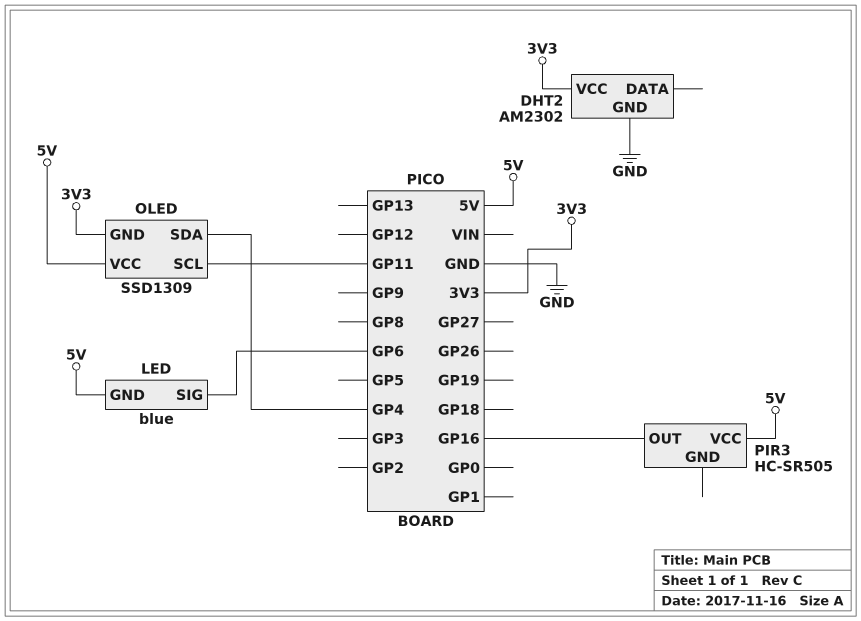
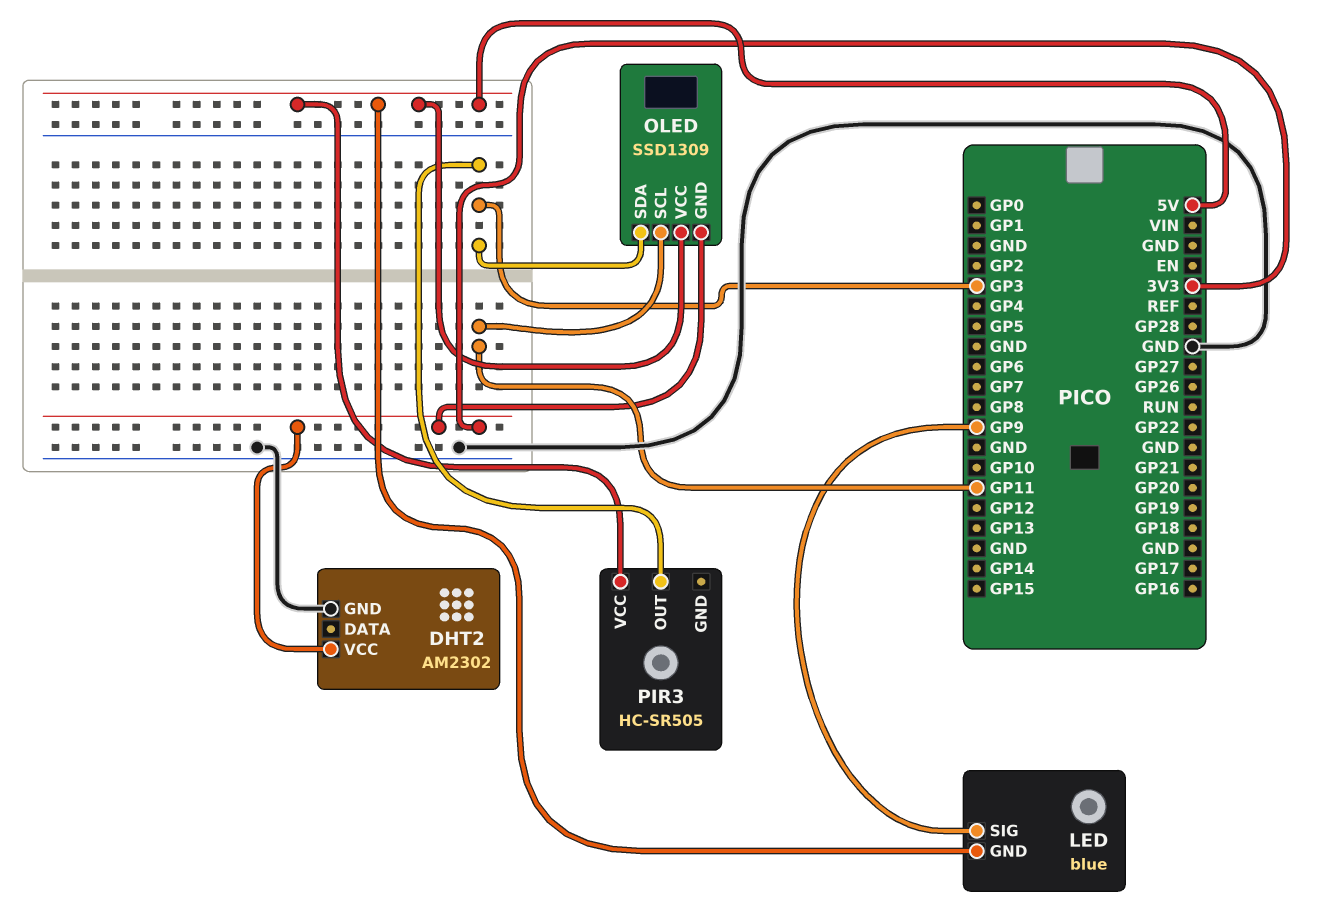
LED pin SIG: GP6 -> GP9
OLED pin SDA: GP4 -> GP3
PIR3 pin OUT: GP16 -> GP3

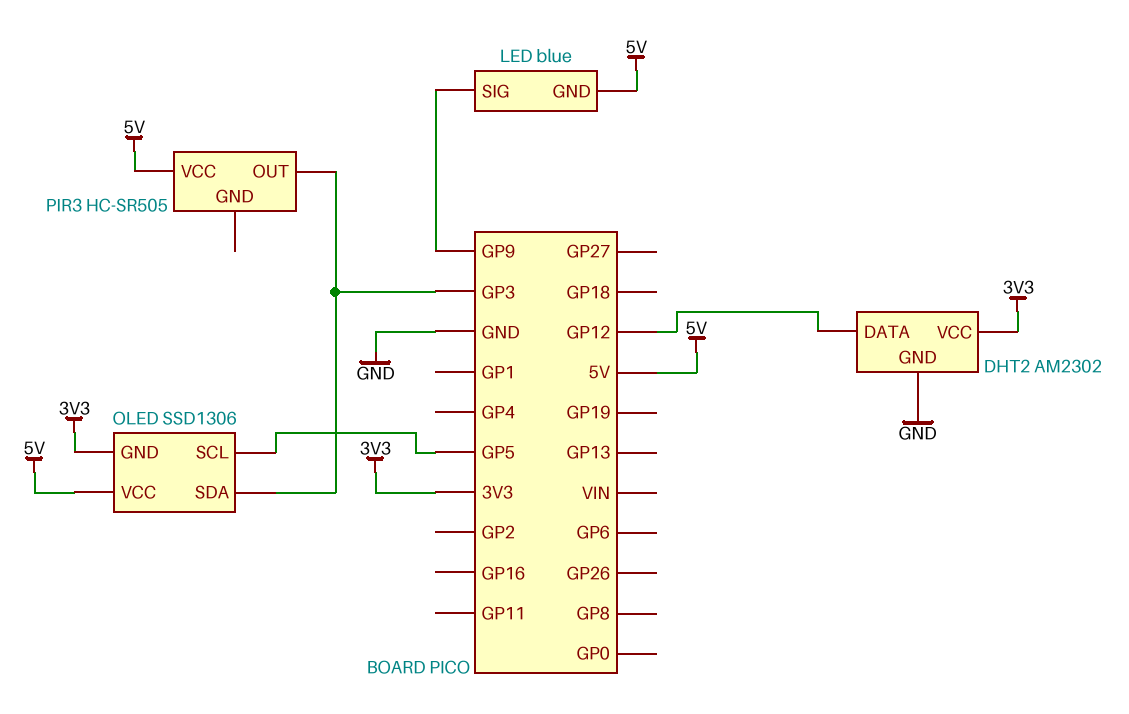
DHT2 pin DATA: none -> GP12
OLED: SSD1309 -> SSD1306
OLED pin SCL: GP11 -> GP5

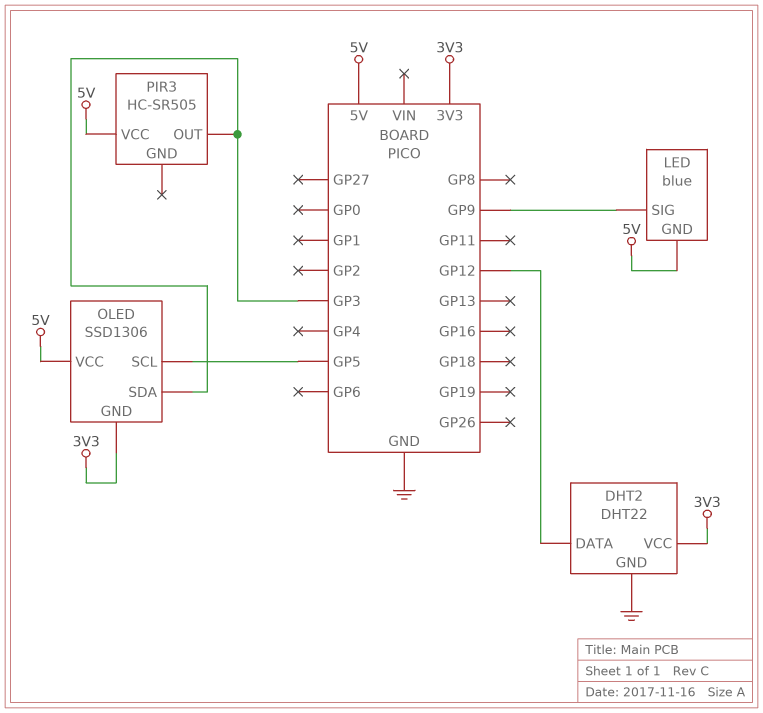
DHT2: AM2302 -> DHT22

